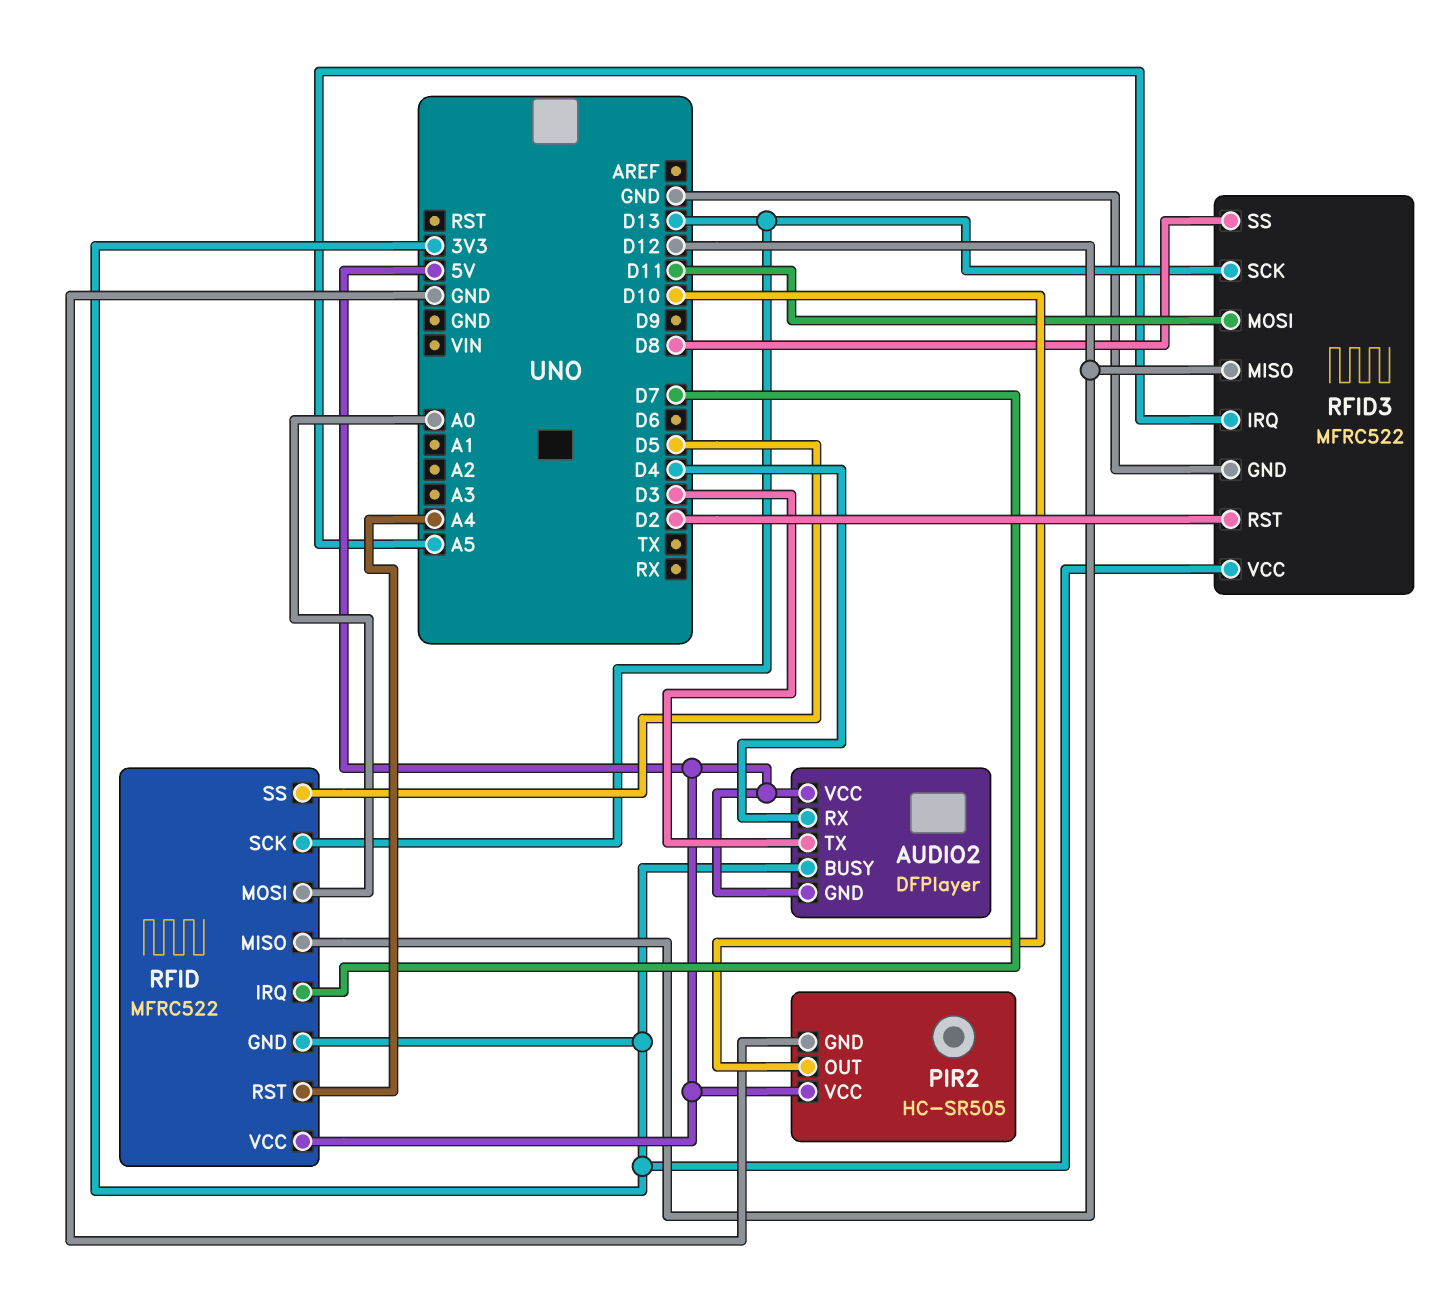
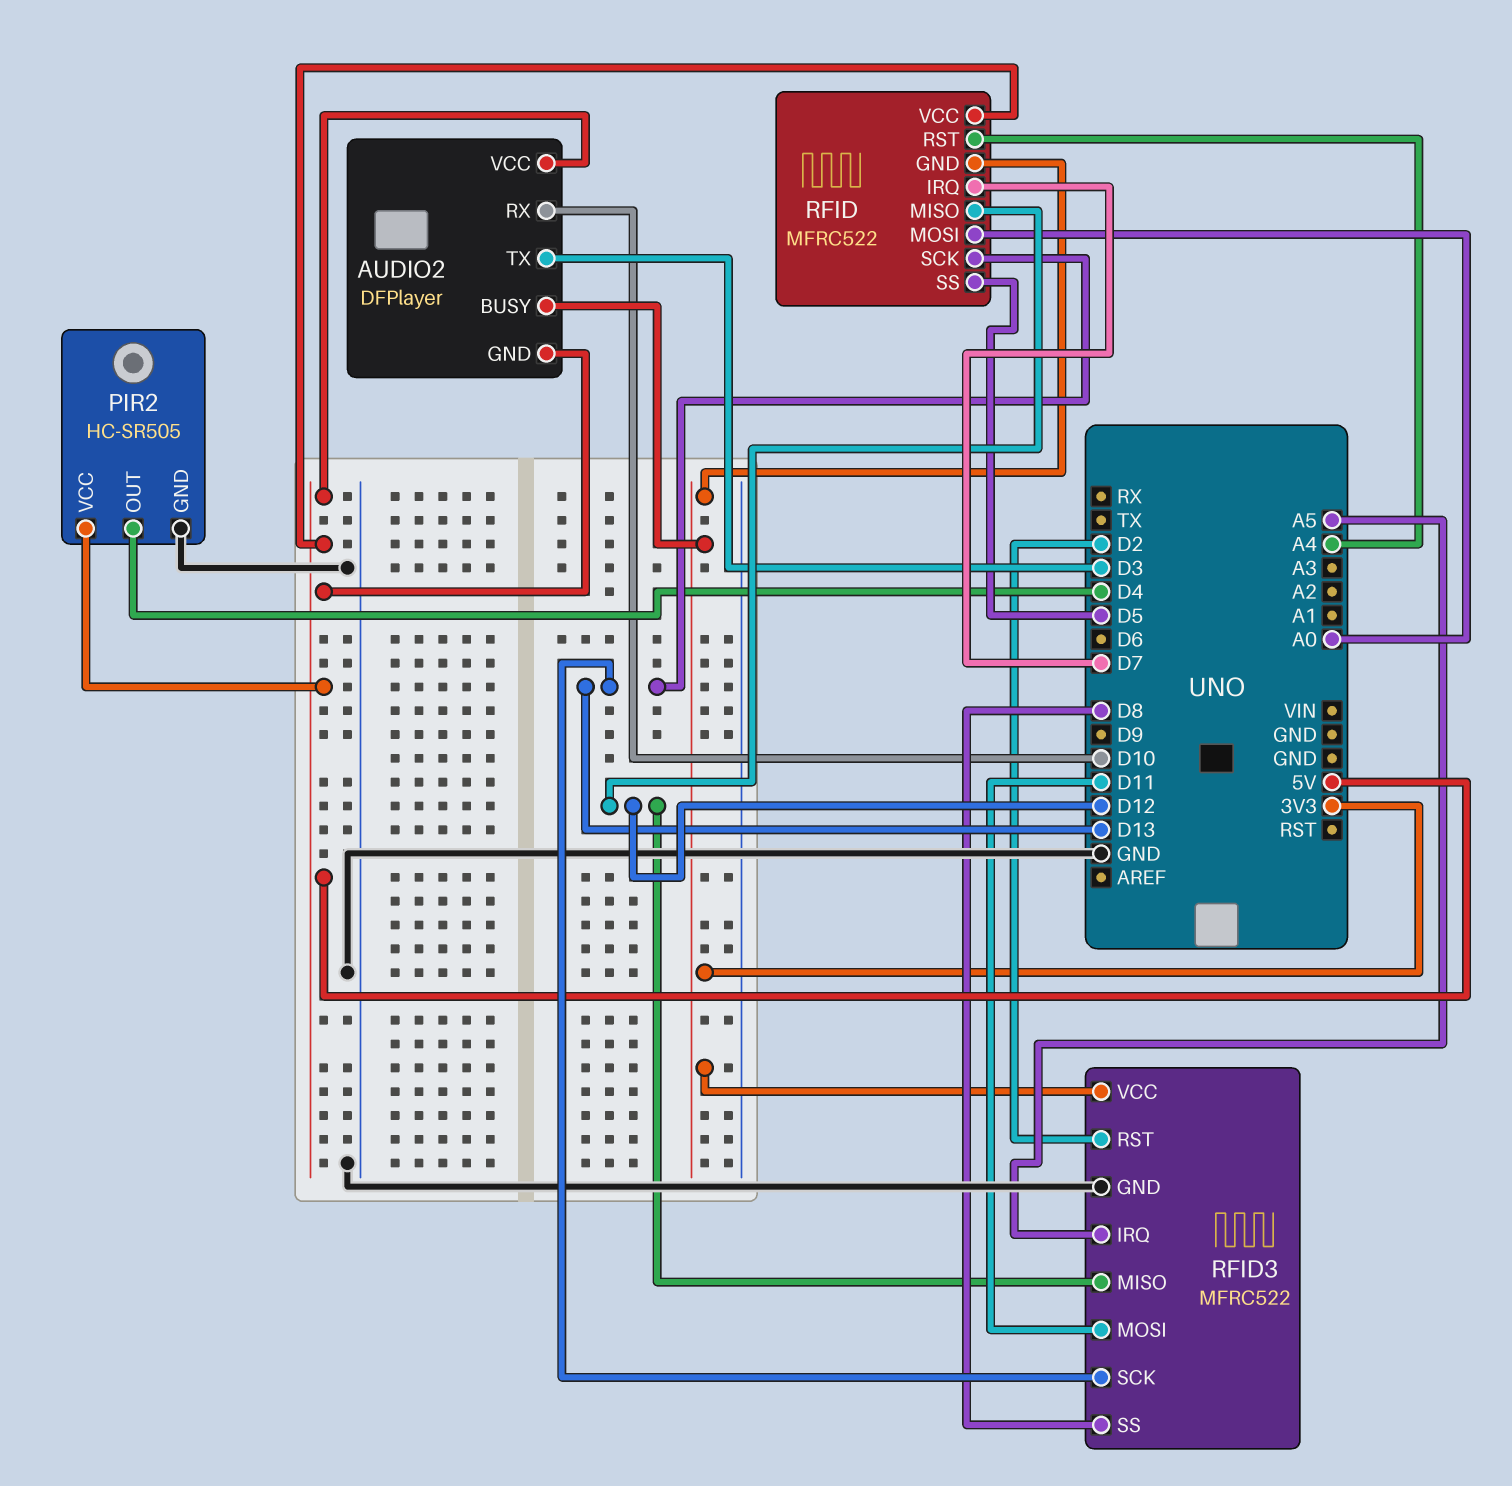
AUDIO2 pin RX: D4 -> D10
PIR2 pin OUT: D10 -> D4

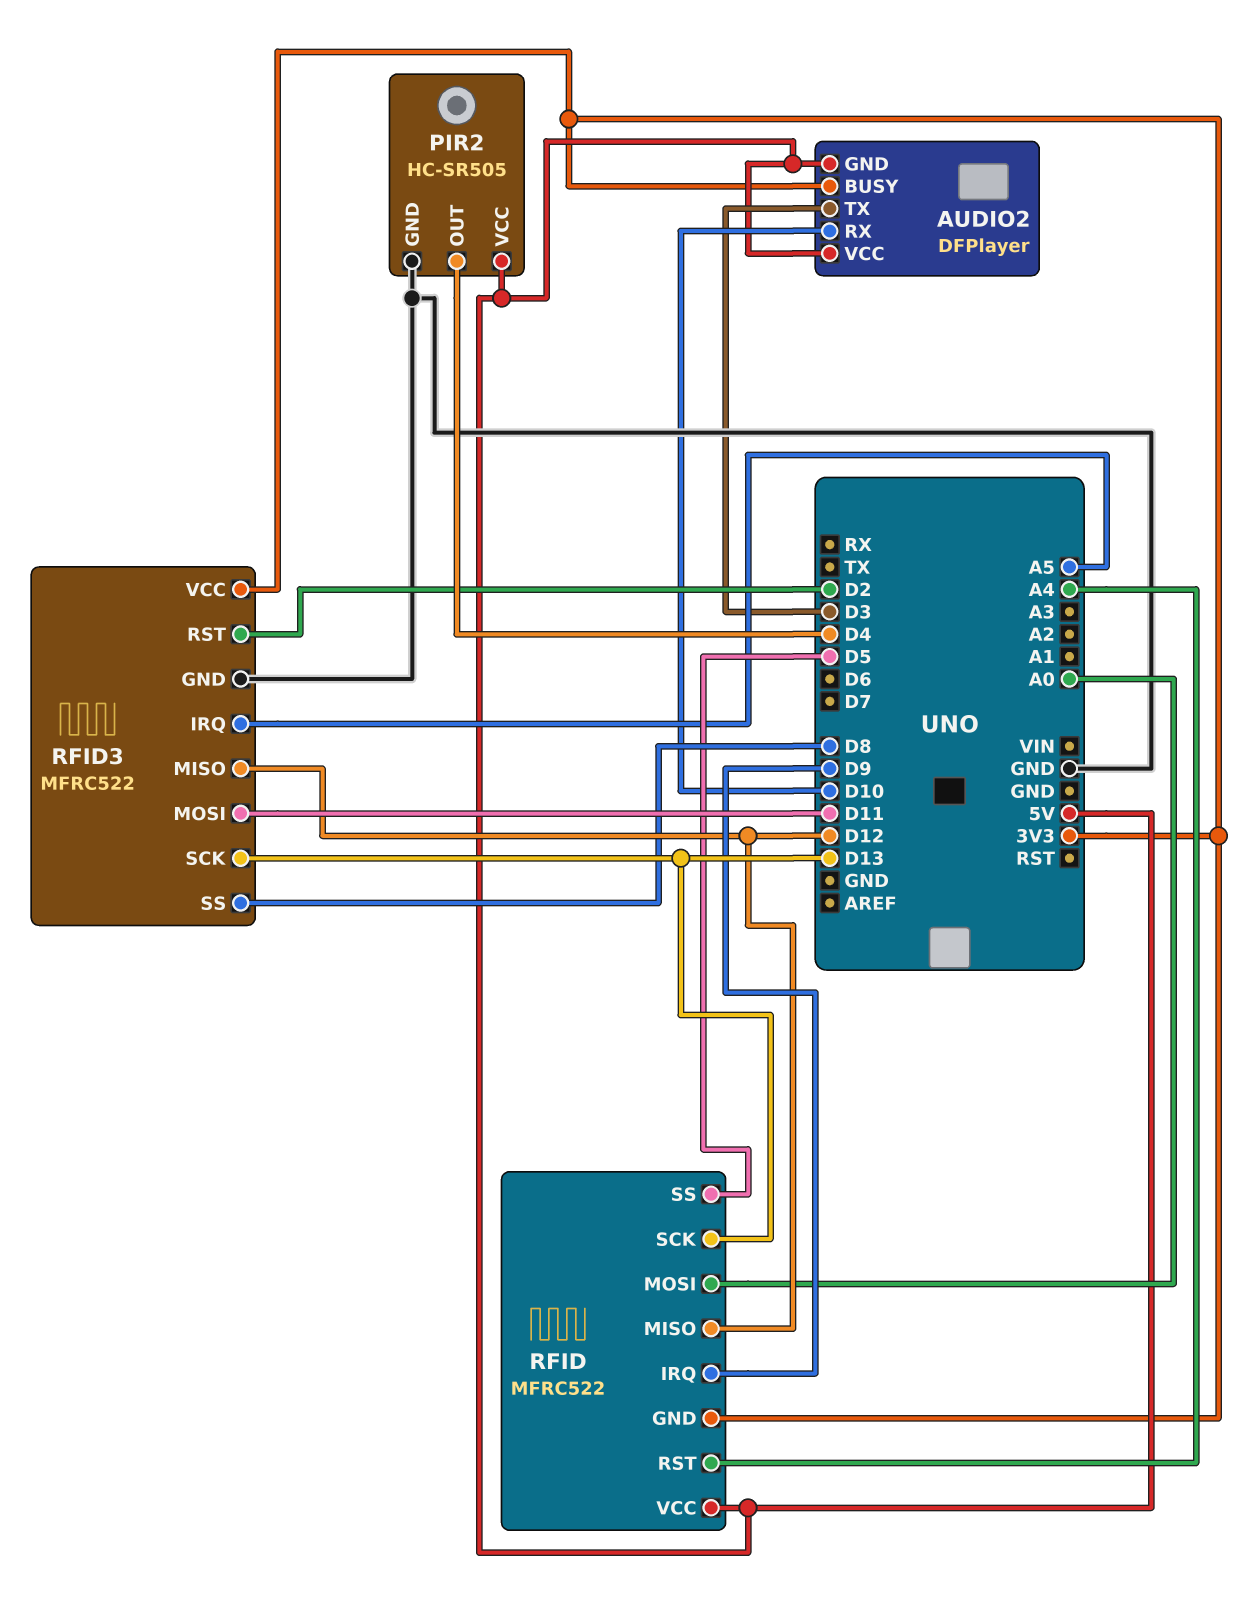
RFID pin IRQ: D7 -> D9

